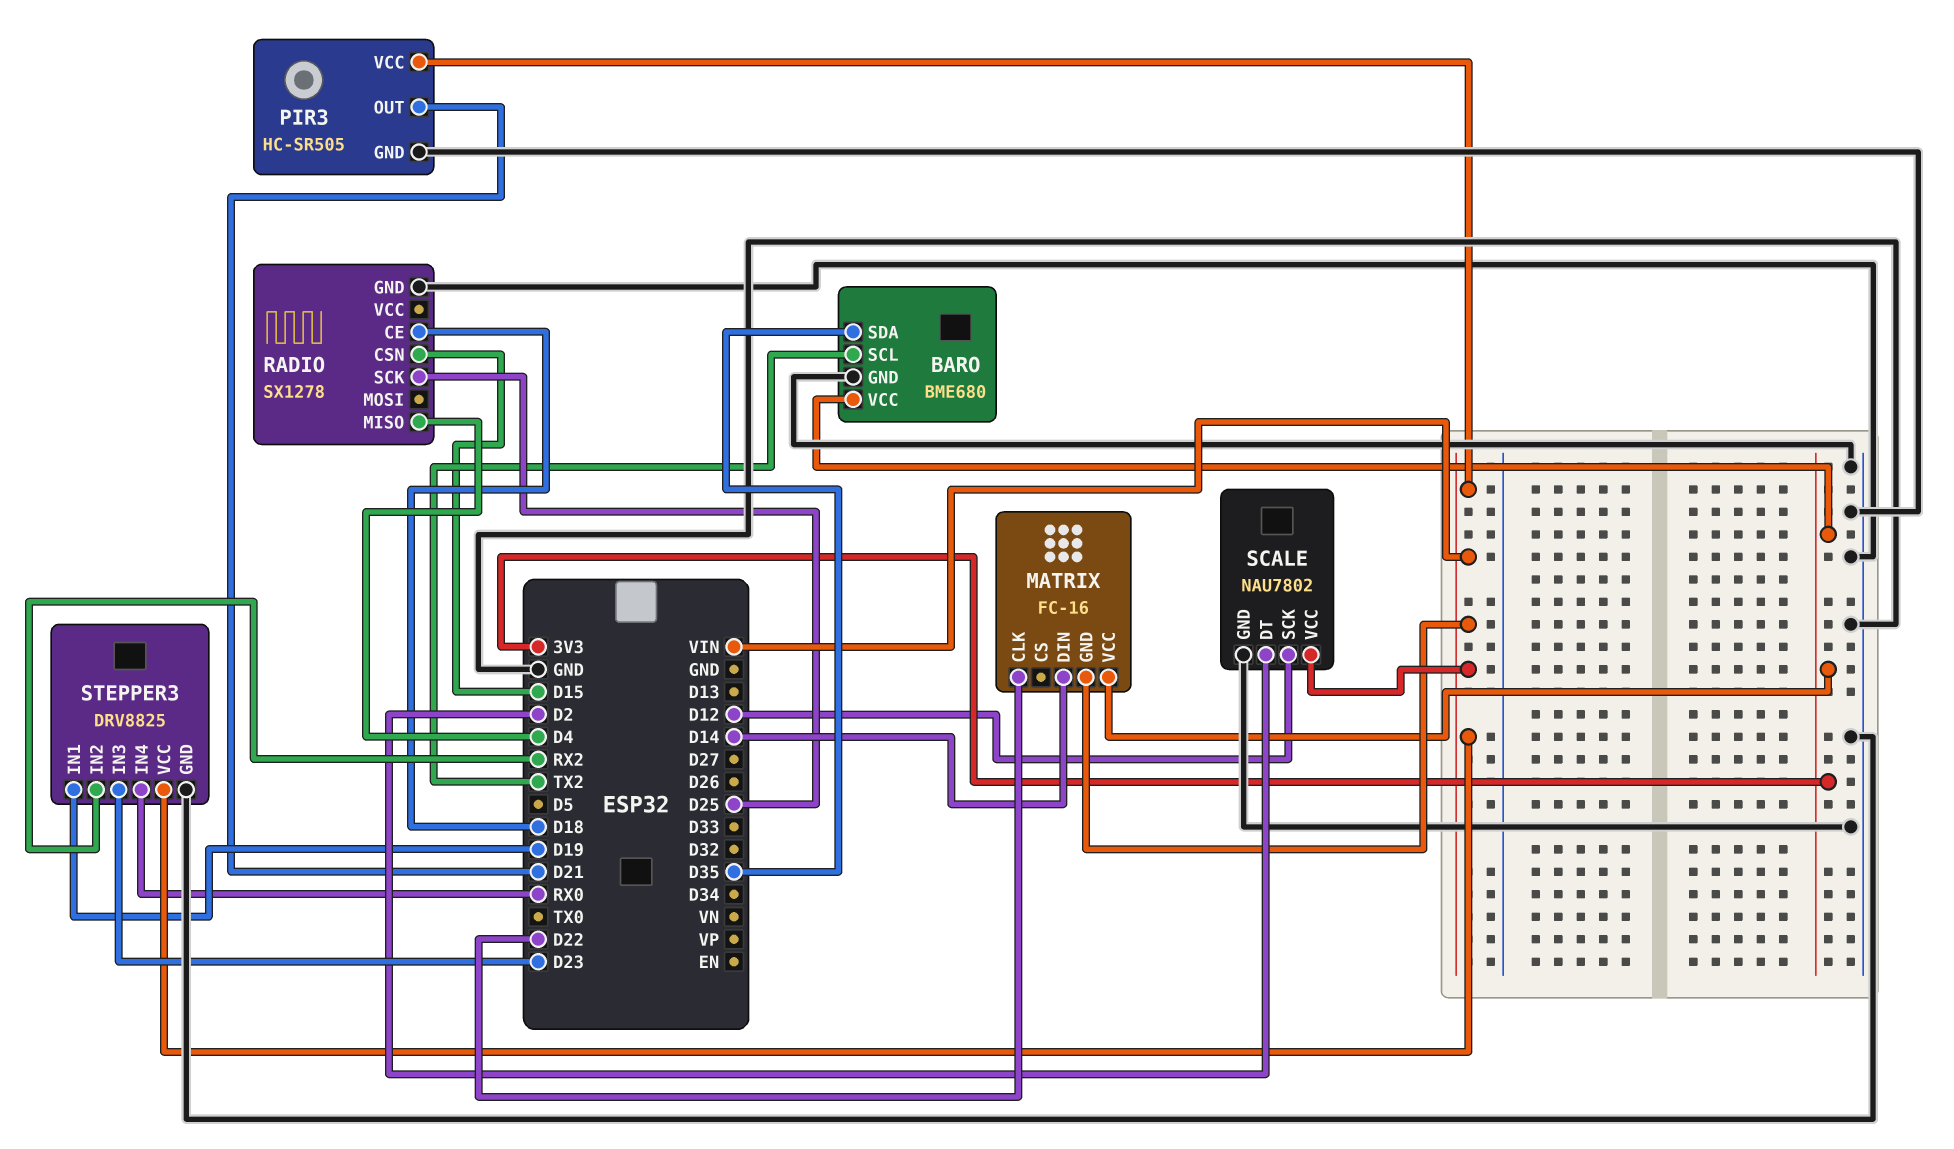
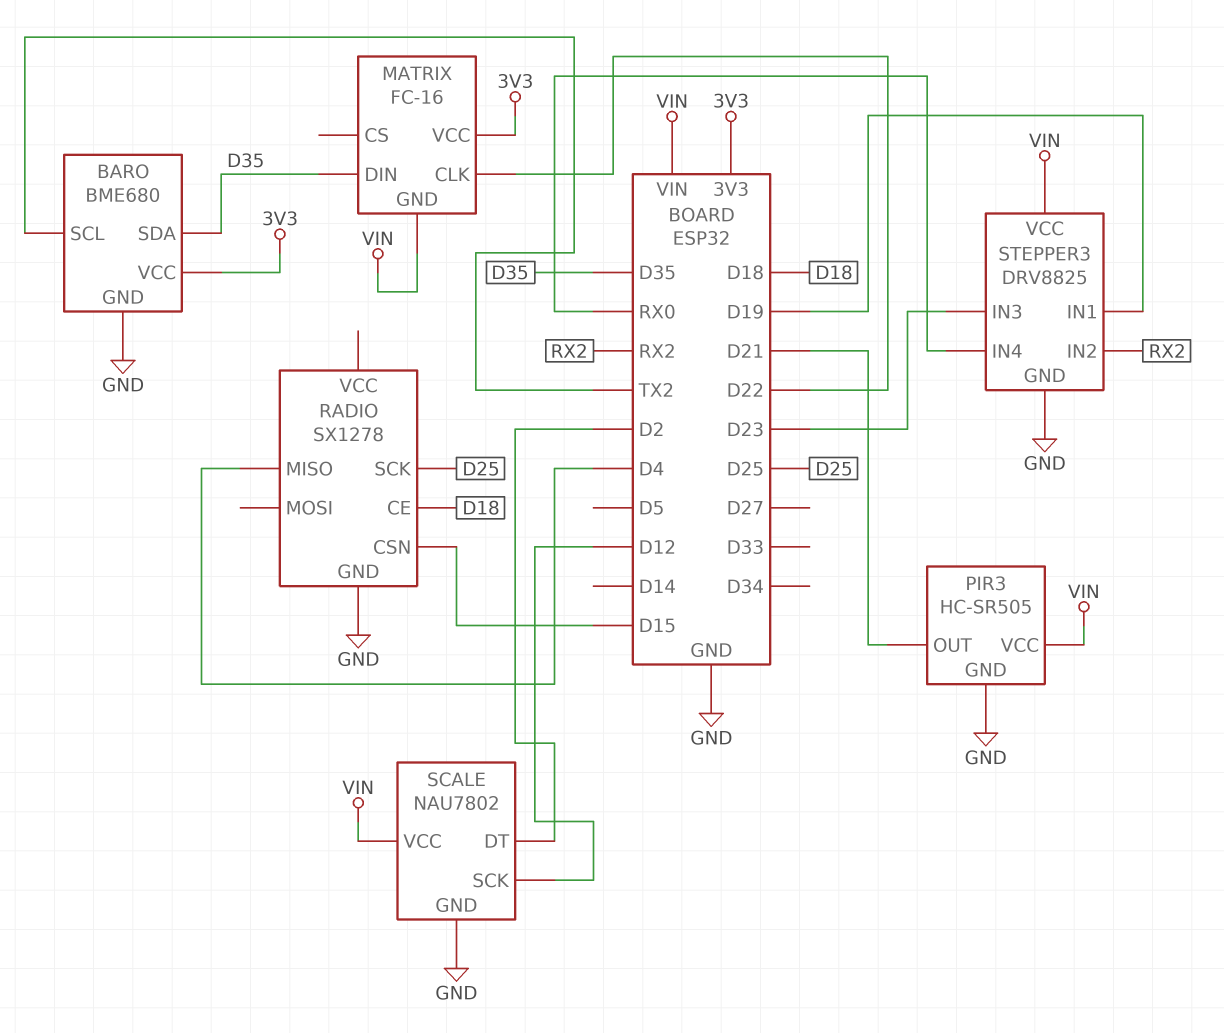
MATRIX pin DIN: D14 -> D35

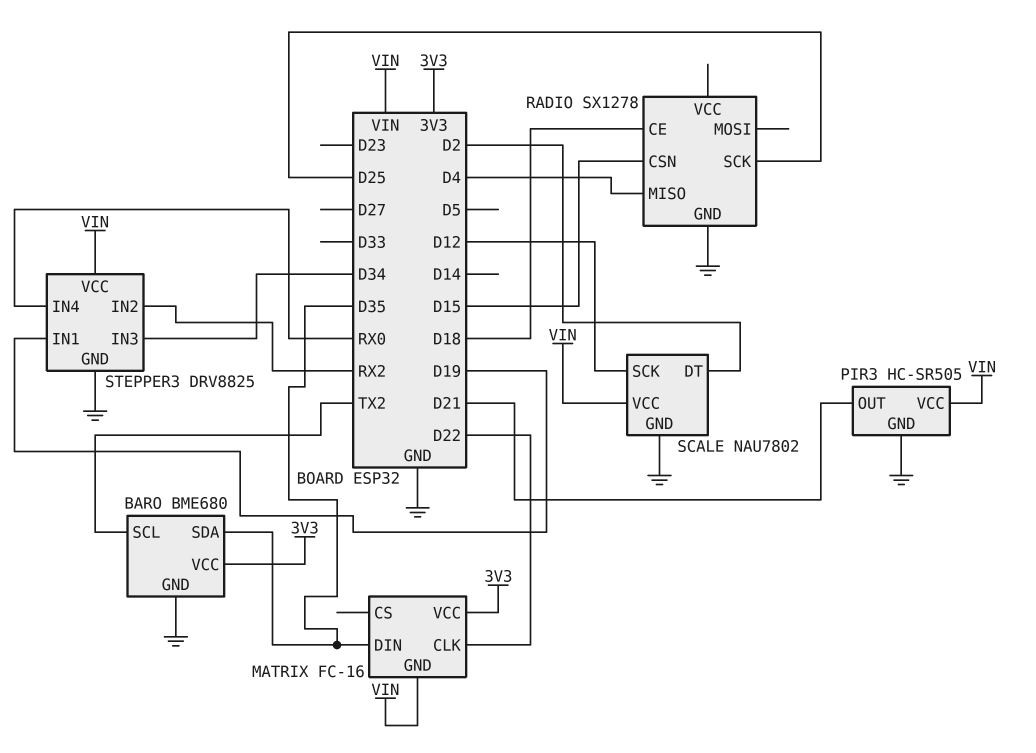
STEPPER3 pin IN3: D23 -> D34

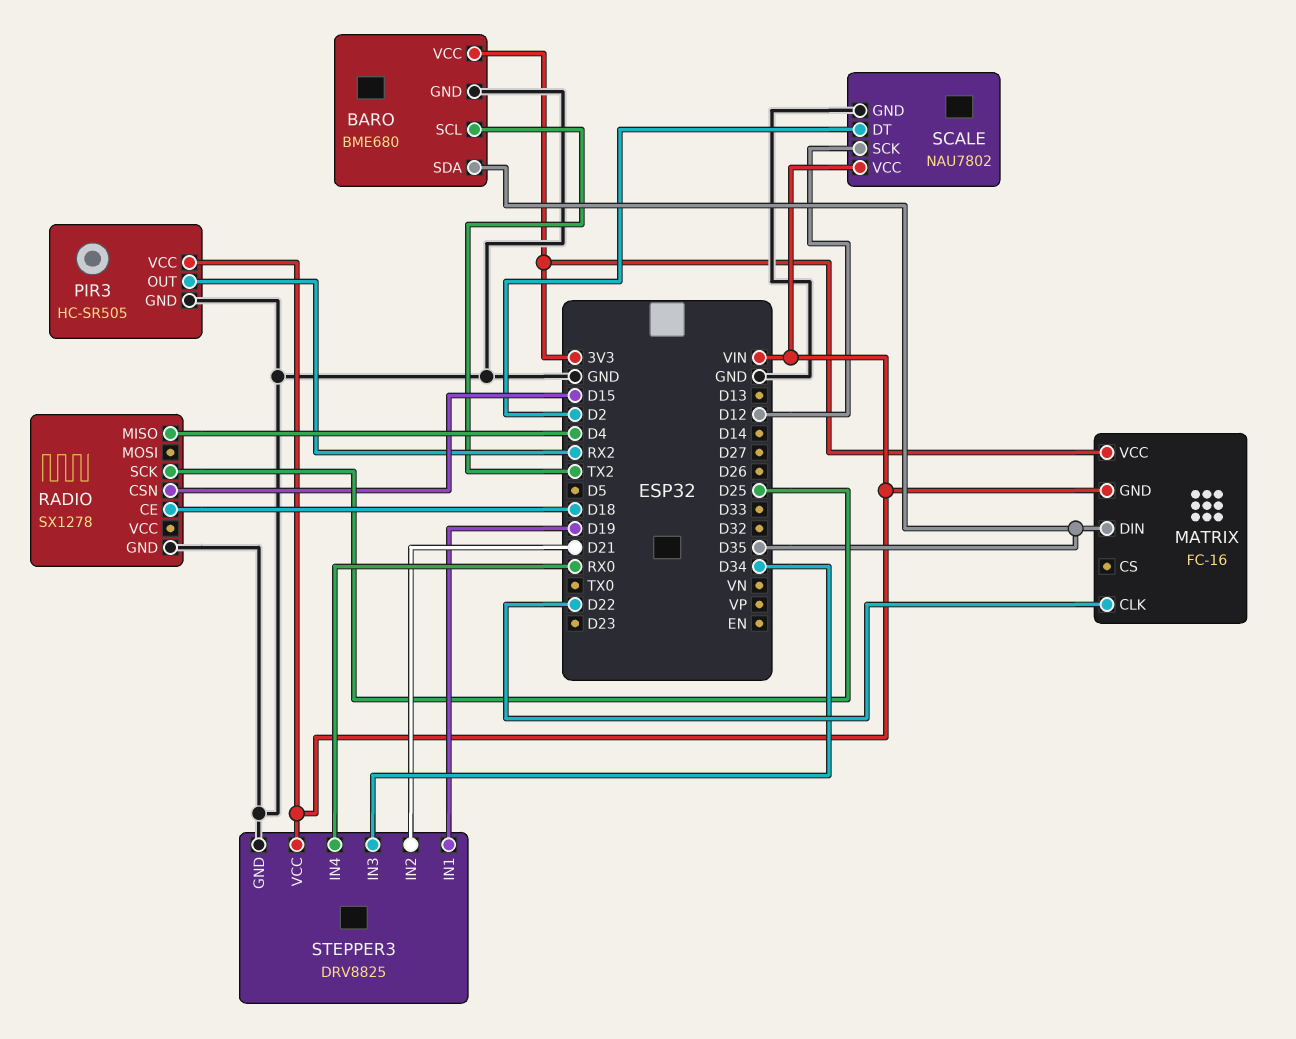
PIR3 pin OUT: D21 -> RX2
STEPPER3 pin IN2: RX2 -> D21

